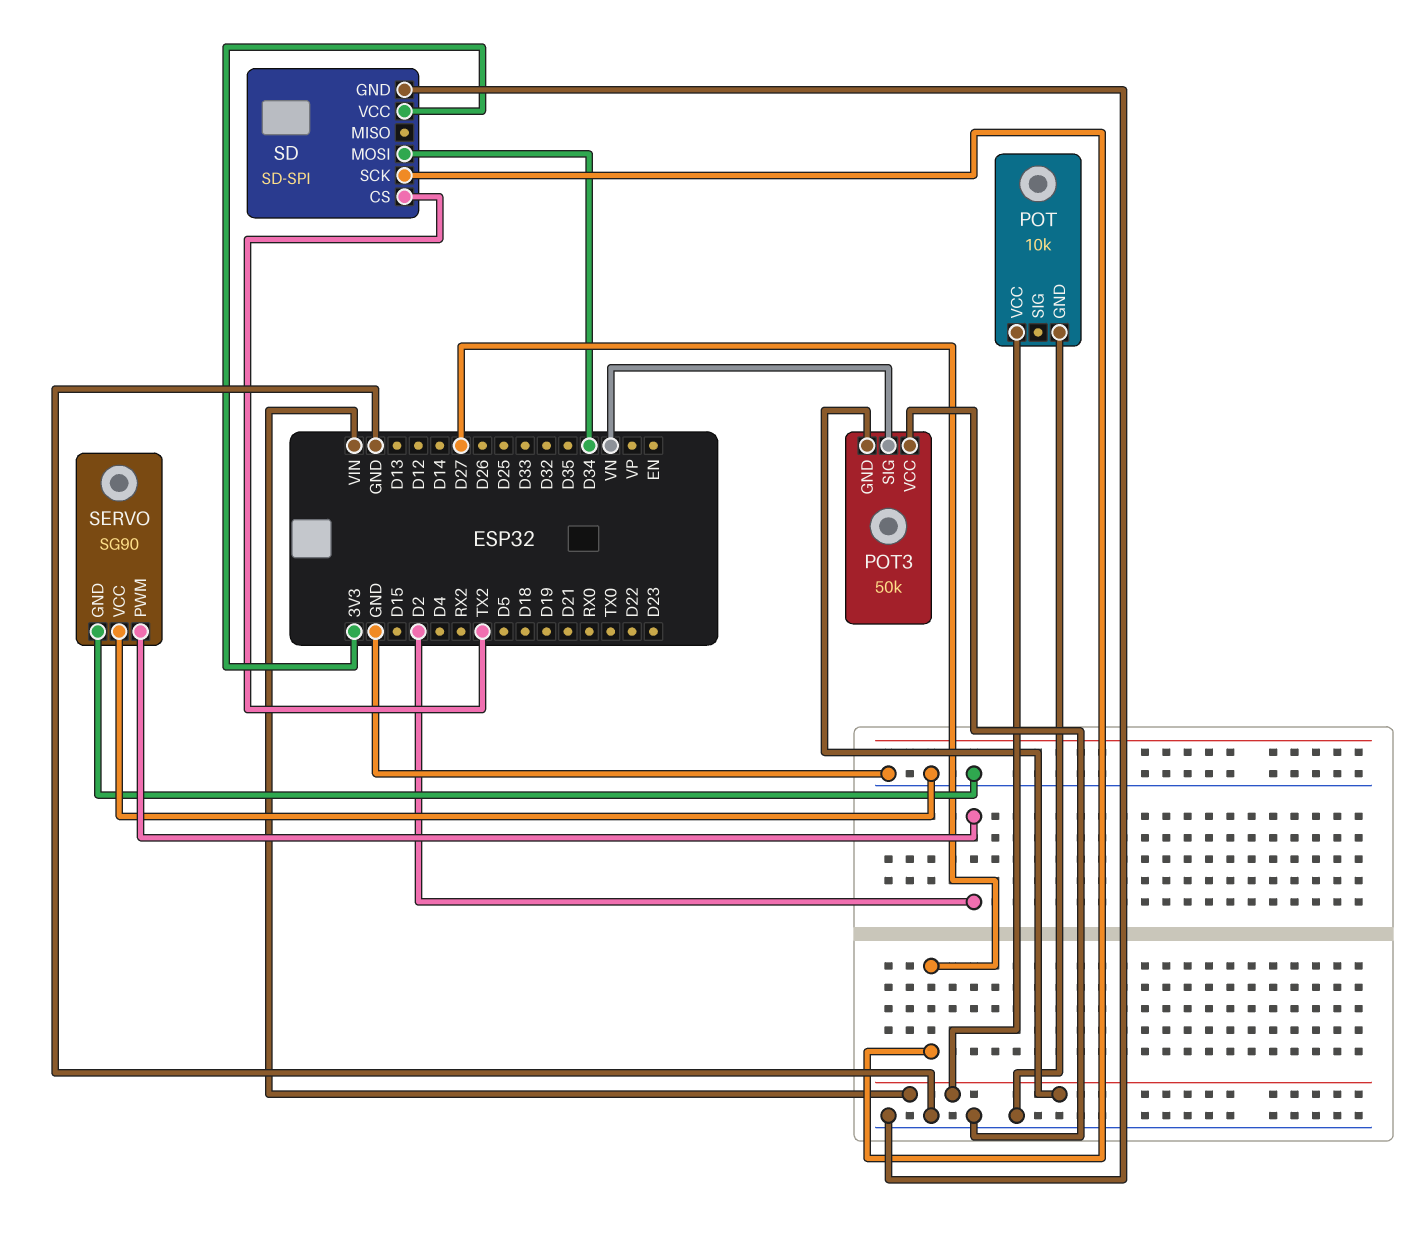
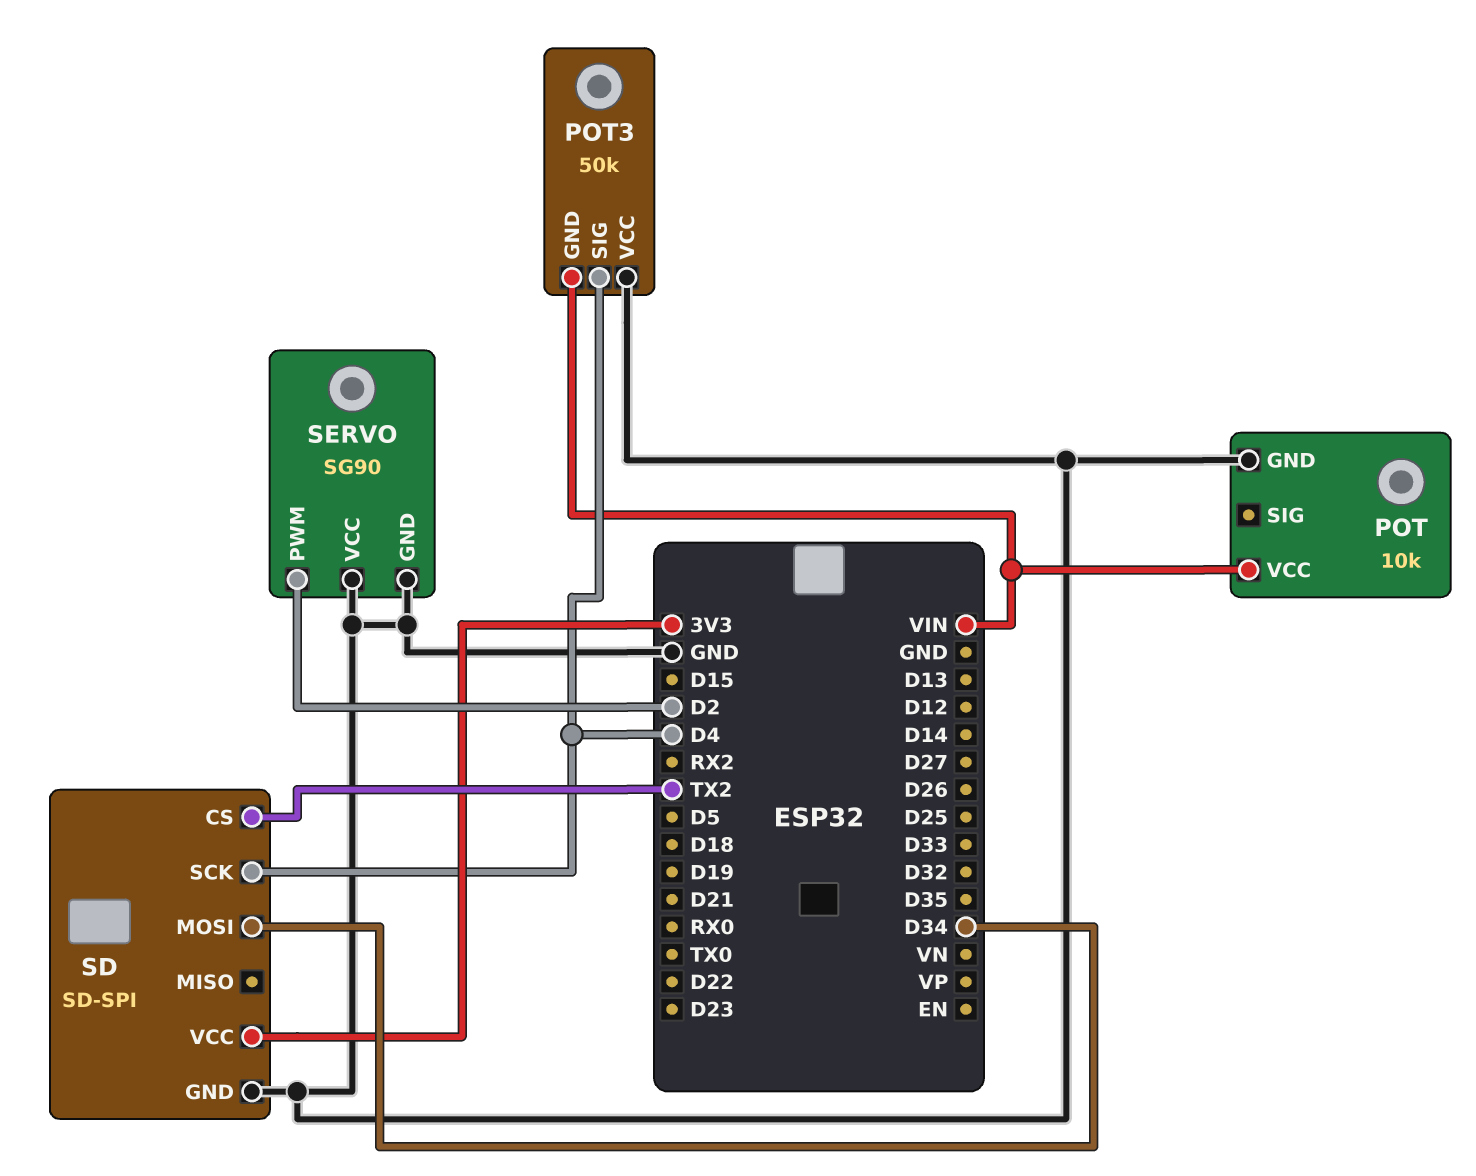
POT3 pin SIG: VN -> D4
SD pin SCK: D27 -> D4

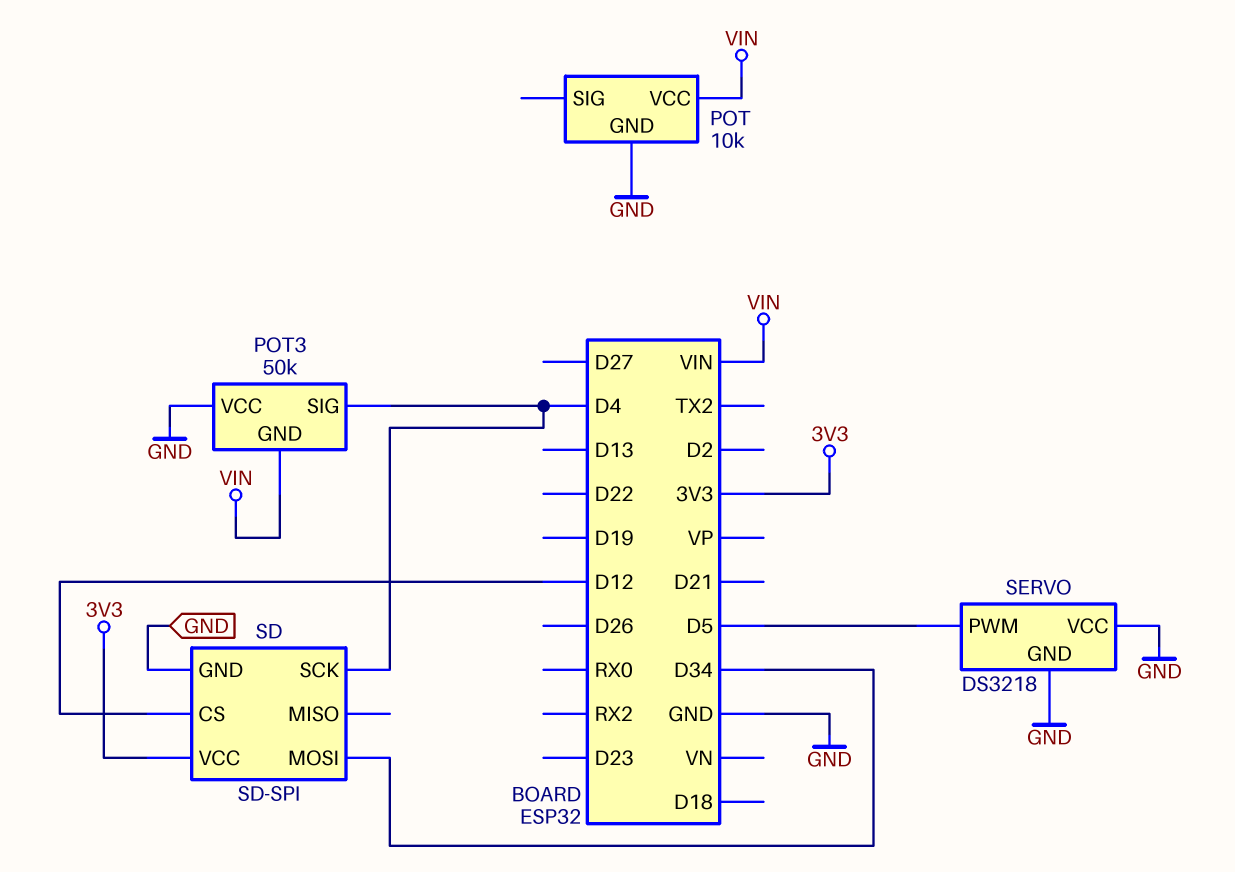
SD pin CS: TX2 -> D12
SERVO: SG90 -> DS3218
SERVO pin PWM: D2 -> D5

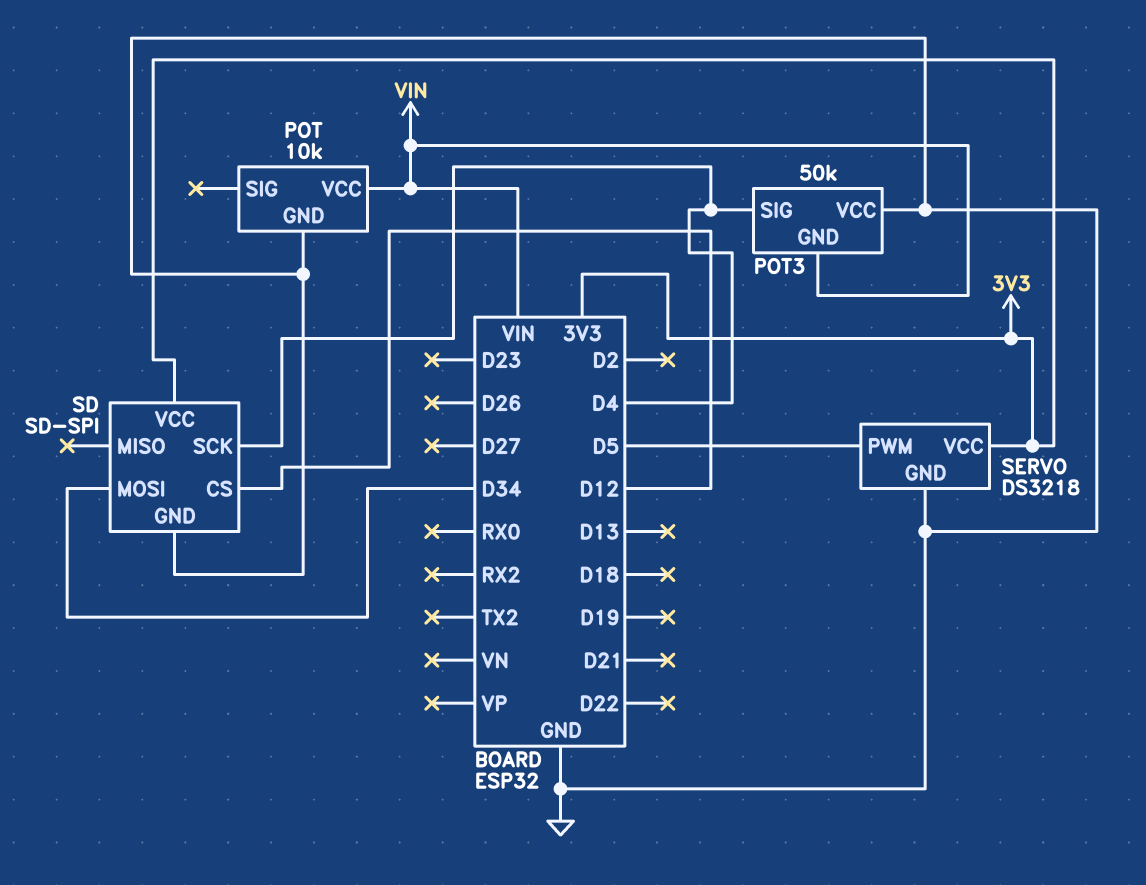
SERVO pin VCC: GND -> 3V3

